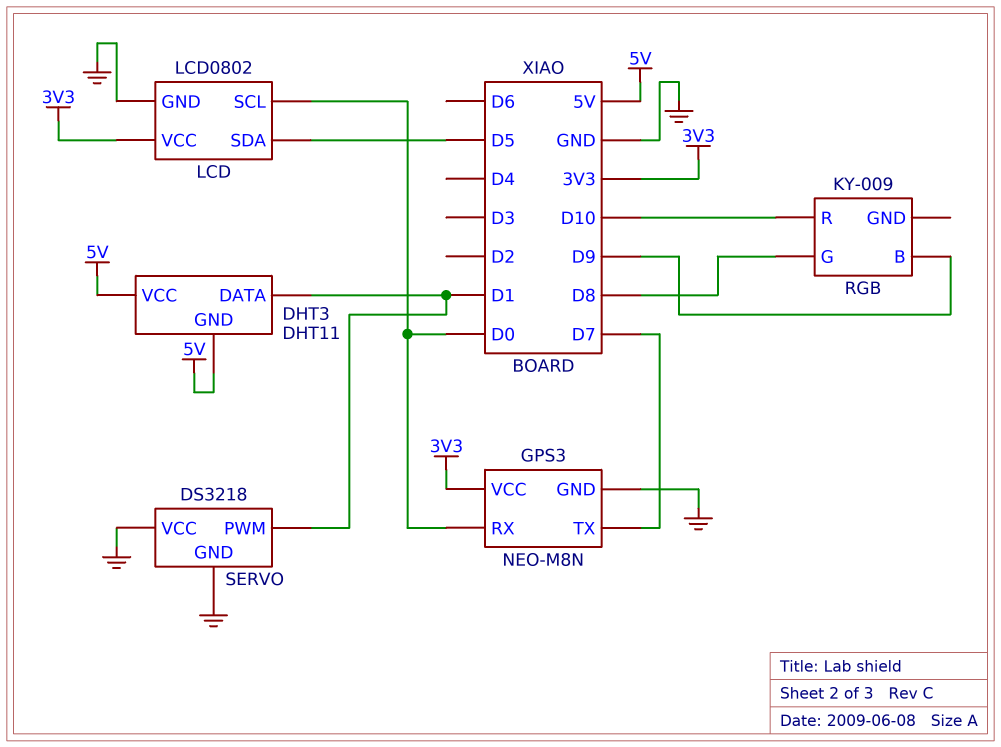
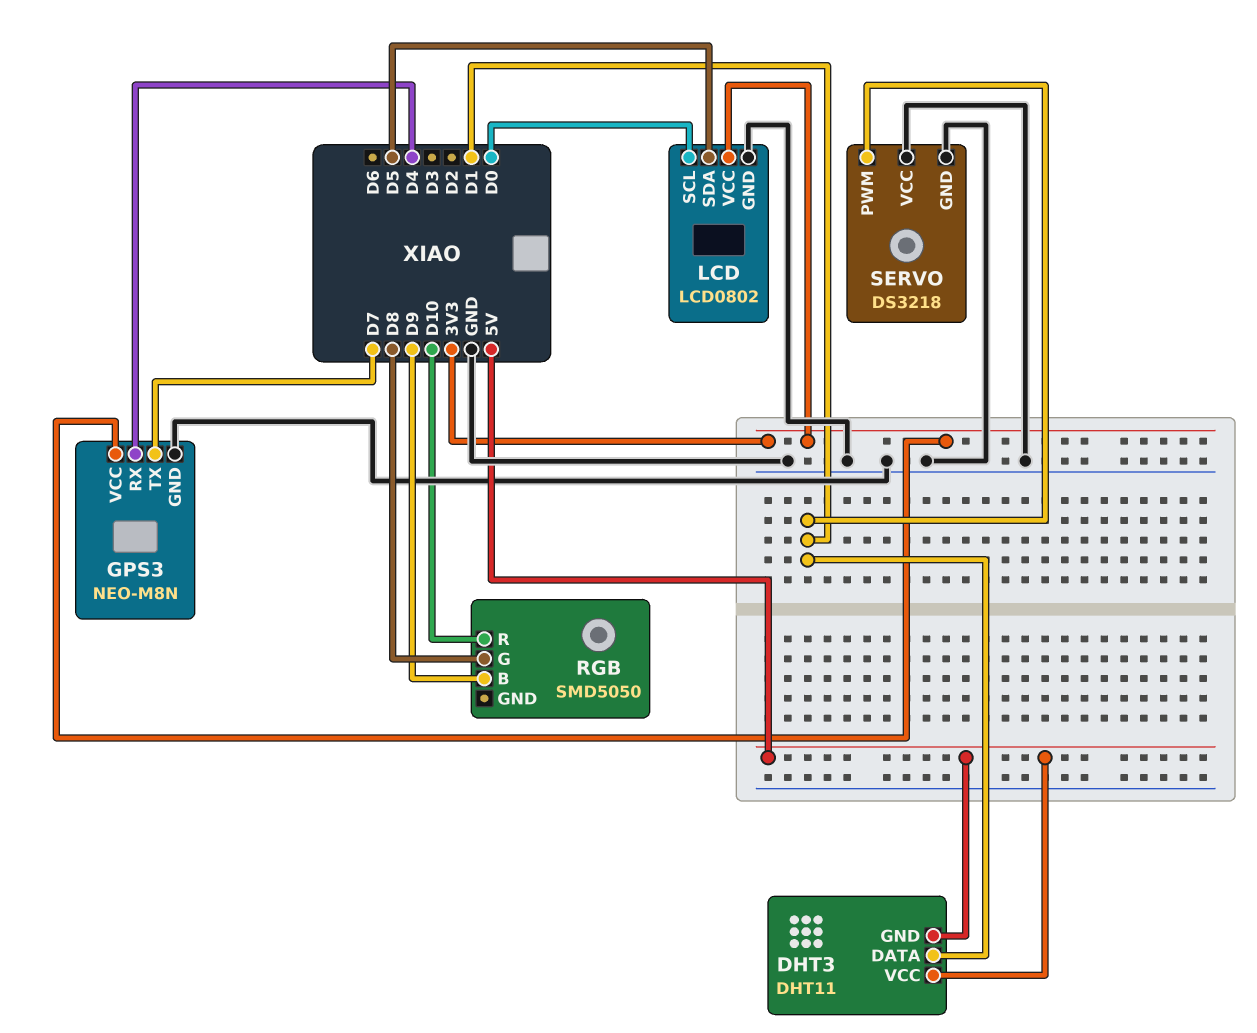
GPS3 pin RX: D0 -> D4
RGB: KY-009 -> SMD5050

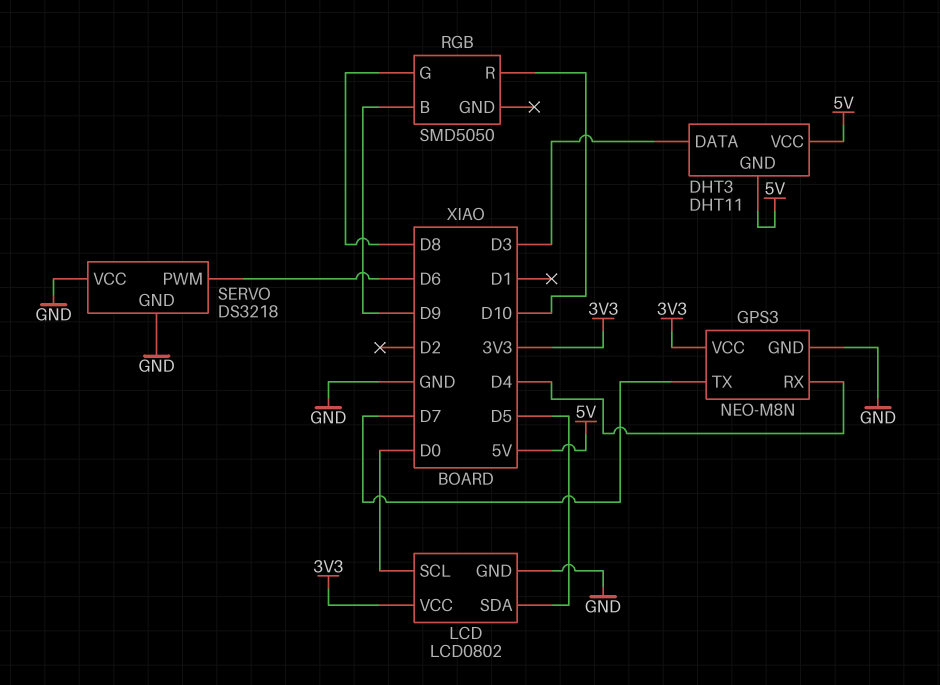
DHT3 pin DATA: D1 -> D3
SERVO pin PWM: D1 -> D6

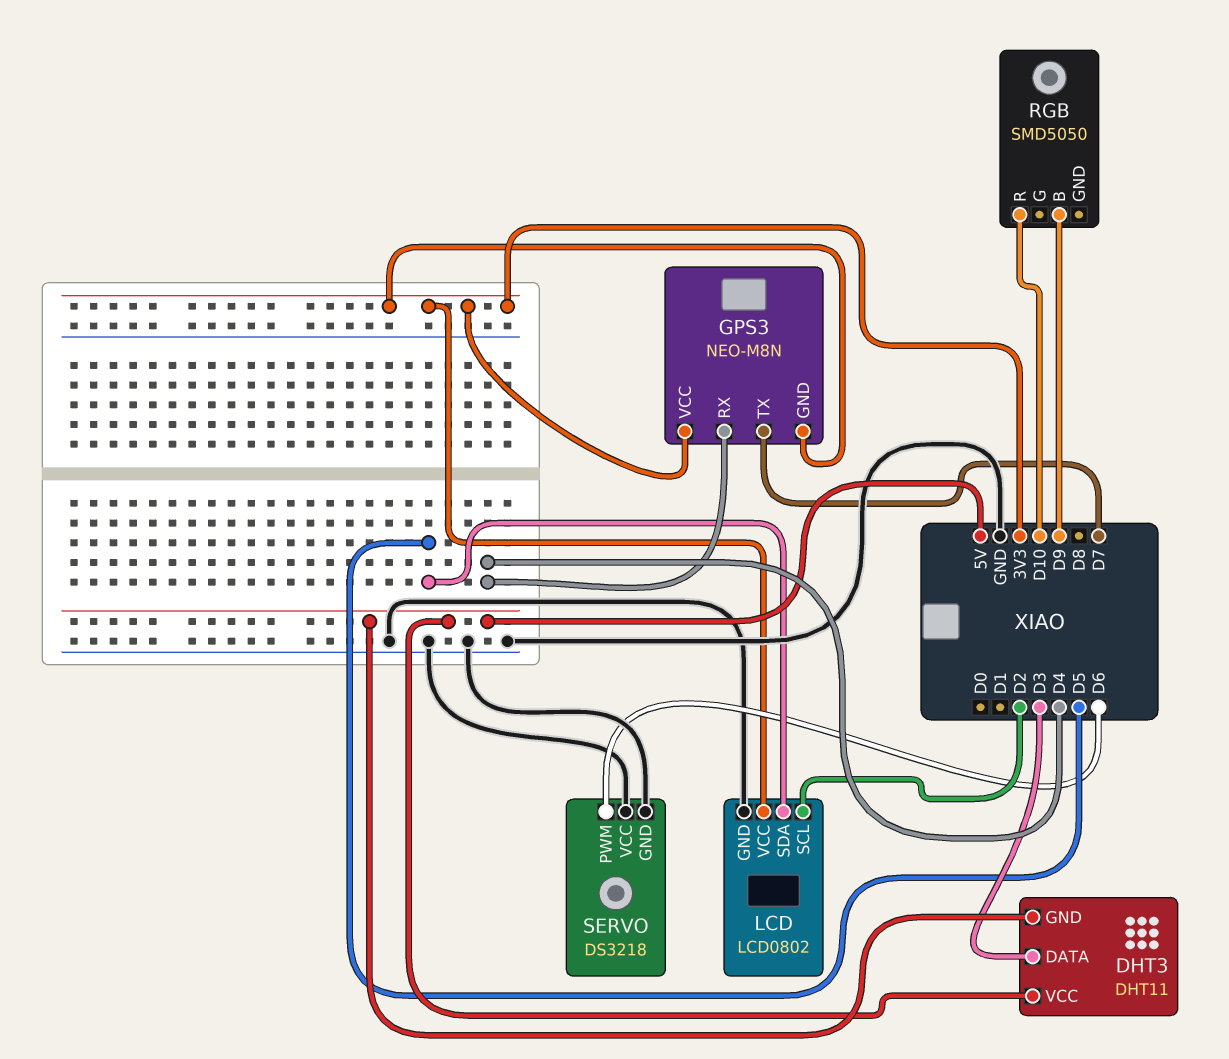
GPS3 pin GND: GND -> 3V3
LCD pin SCL: D0 -> D2
RGB pin G: D8 -> none

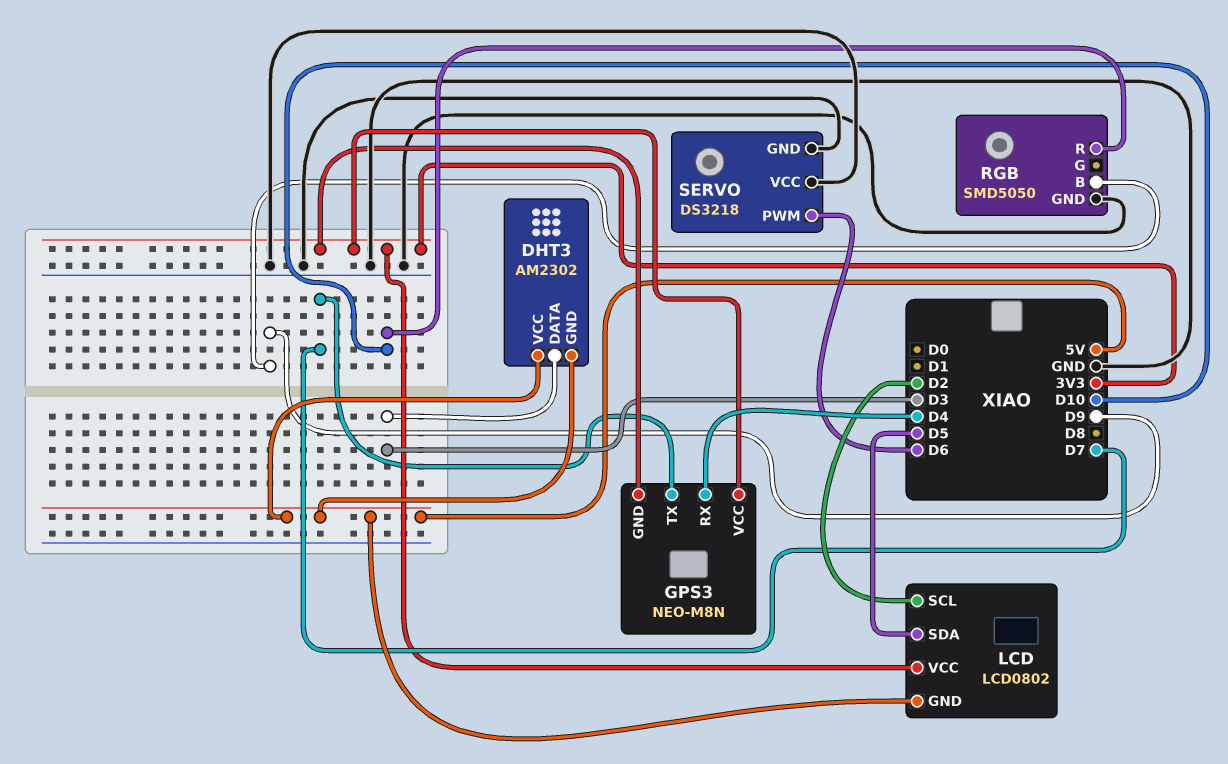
DHT3: DHT11 -> AM2302
LCD pin GND: GND -> 5V
RGB pin GND: none -> GND

